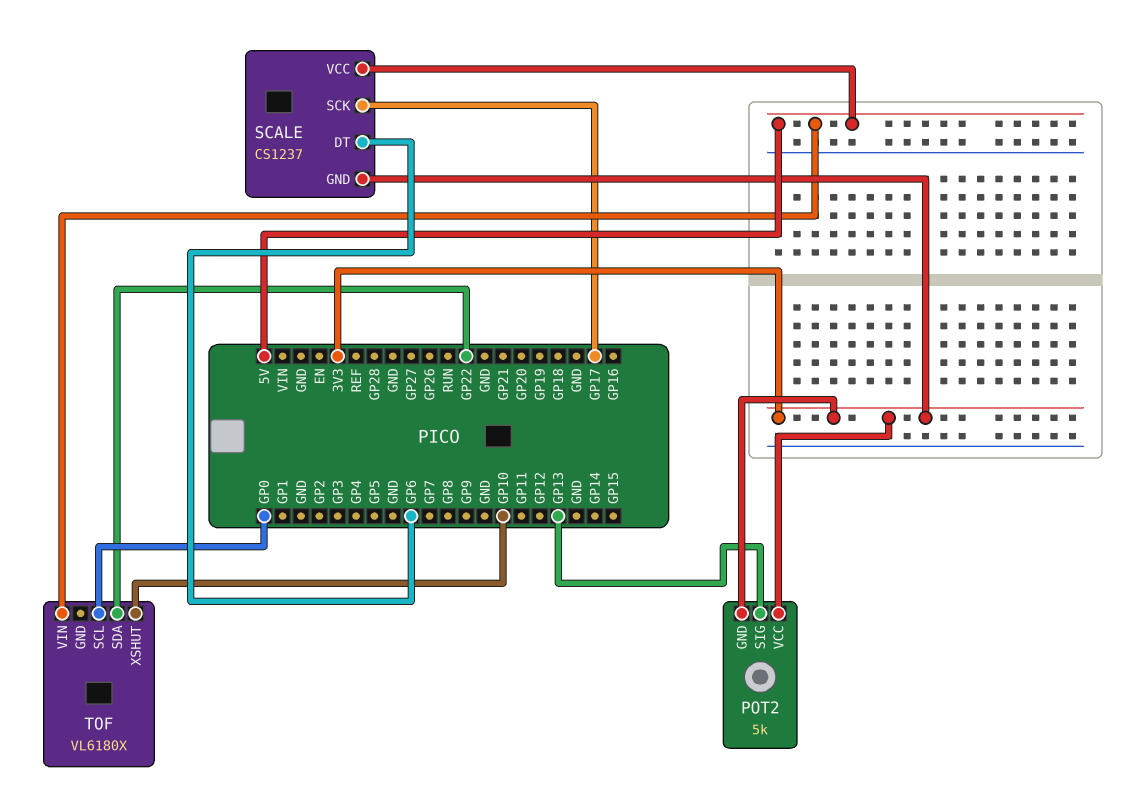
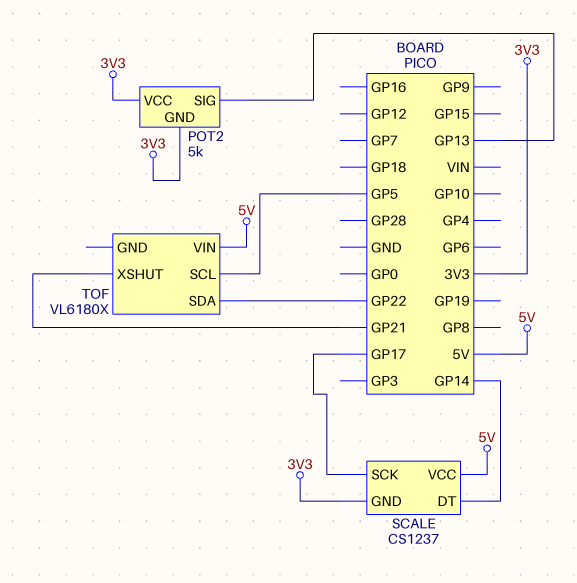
SCALE pin DT: GP6 -> GP14
TOF pin SCL: GP0 -> GP5
TOF pin XSHUT: GP10 -> GP21

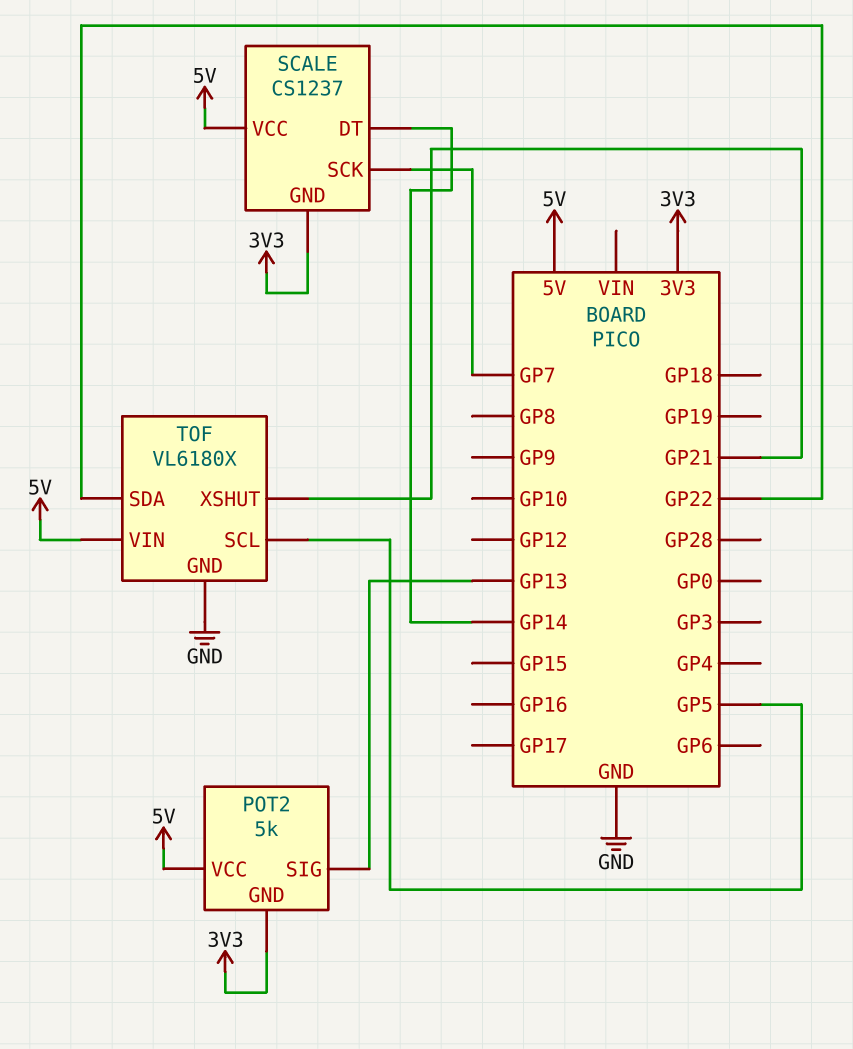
POT2 pin VCC: 3V3 -> 5V
SCALE pin SCK: GP17 -> GP7
TOF pin GND: none -> GND

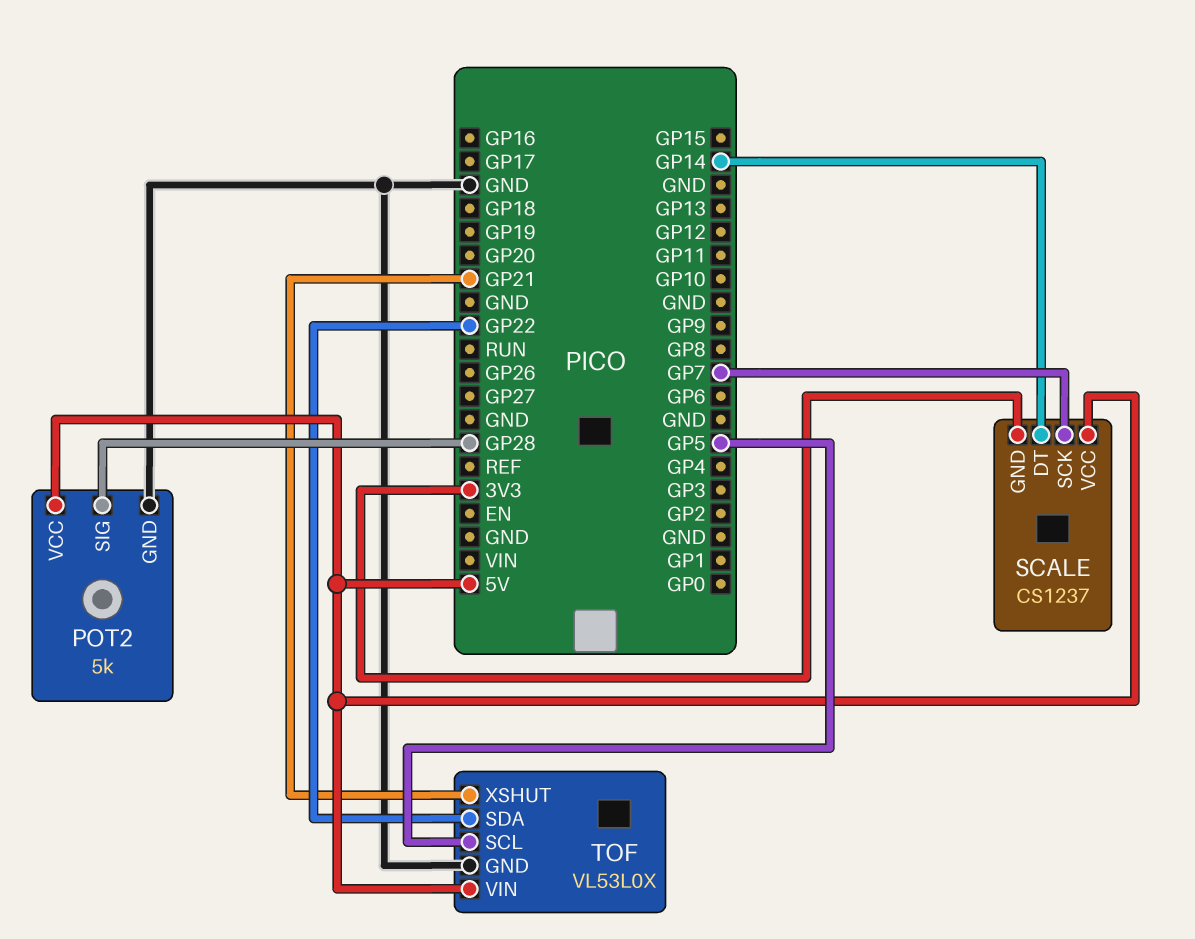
POT2 pin GND: 3V3 -> GND
POT2 pin SIG: GP13 -> GP28
TOF: VL6180X -> VL53L0X

